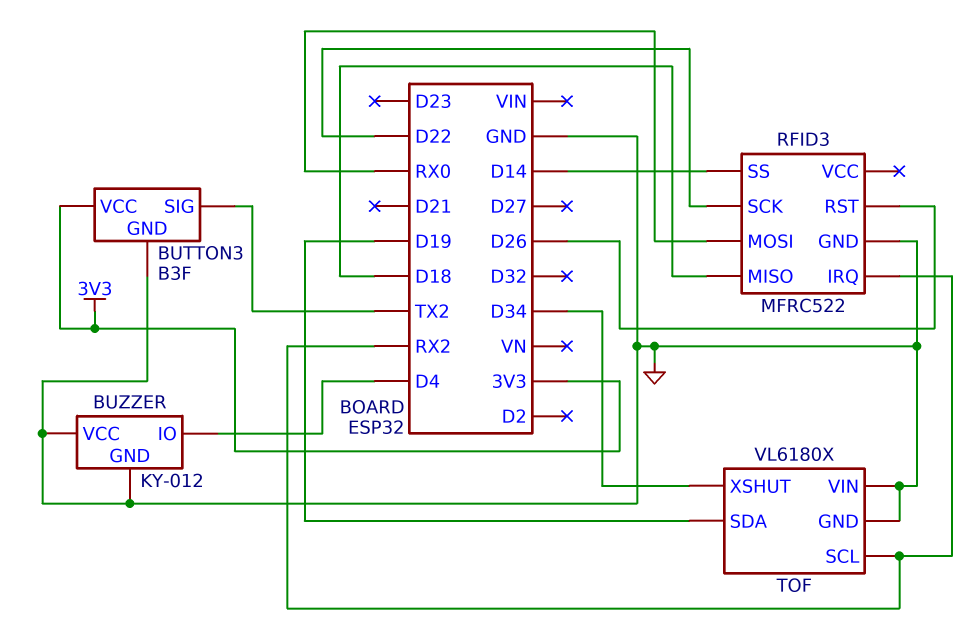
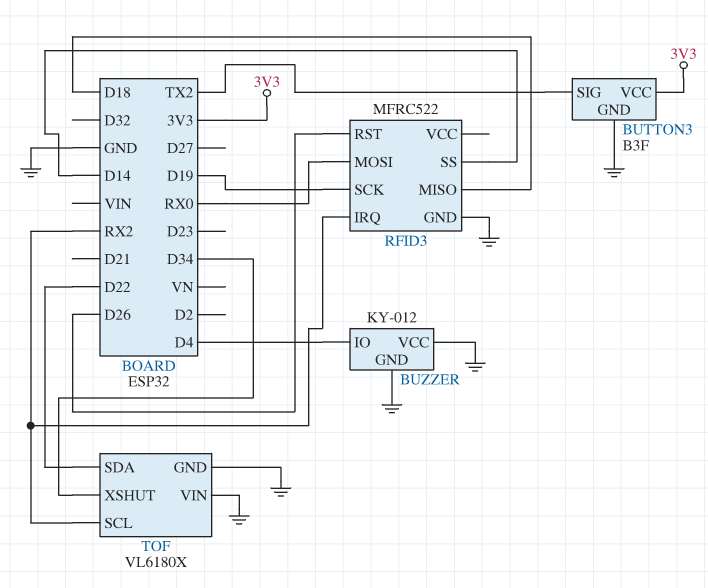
RFID3 pin SCK: D22 -> D19
TOF pin SDA: D19 -> D22

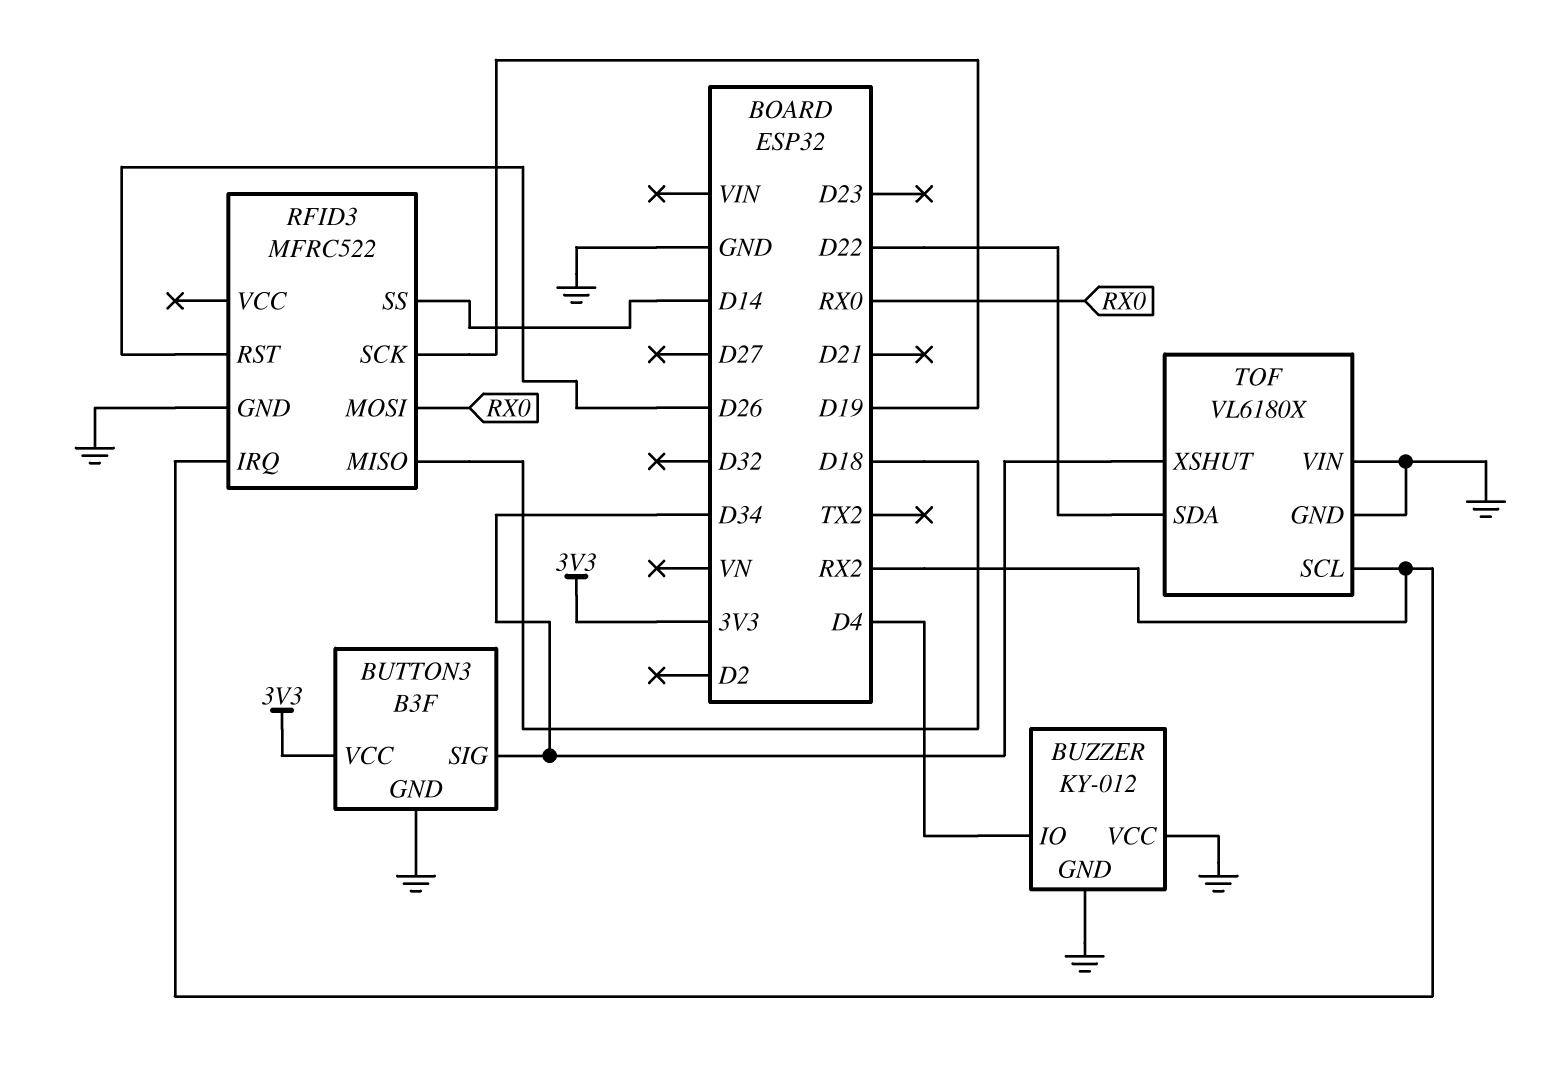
BUTTON3 pin SIG: TX2 -> D34

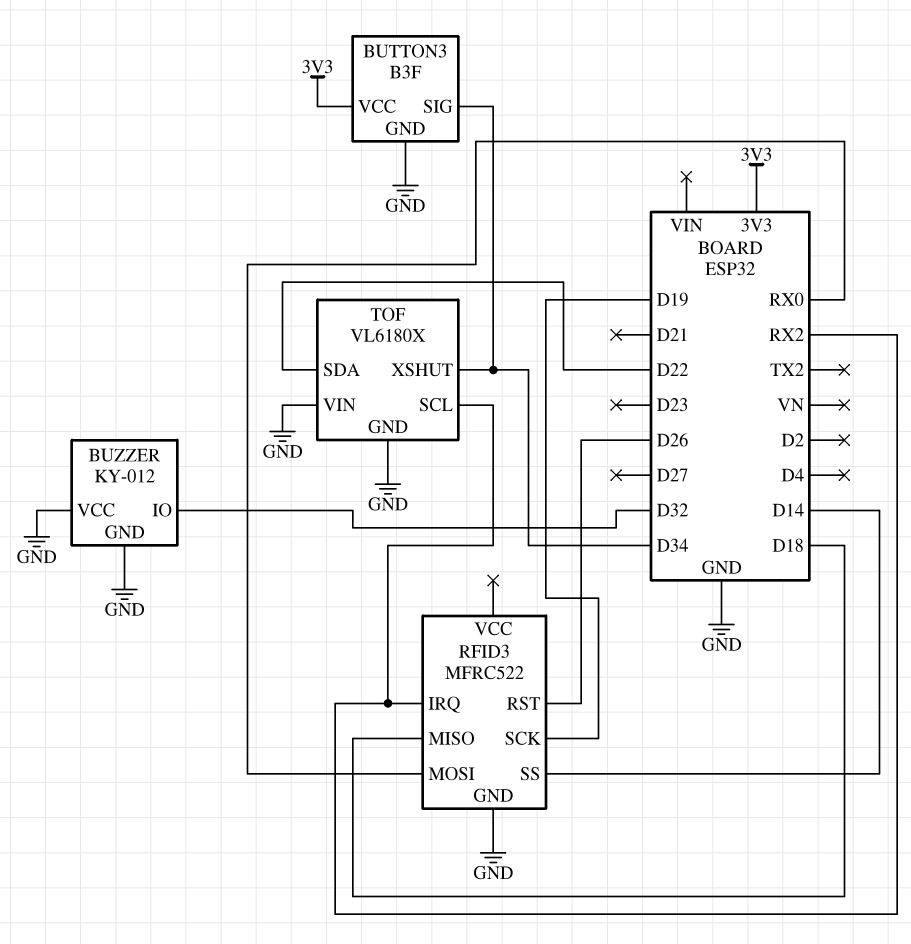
BUZZER pin IO: D4 -> D32

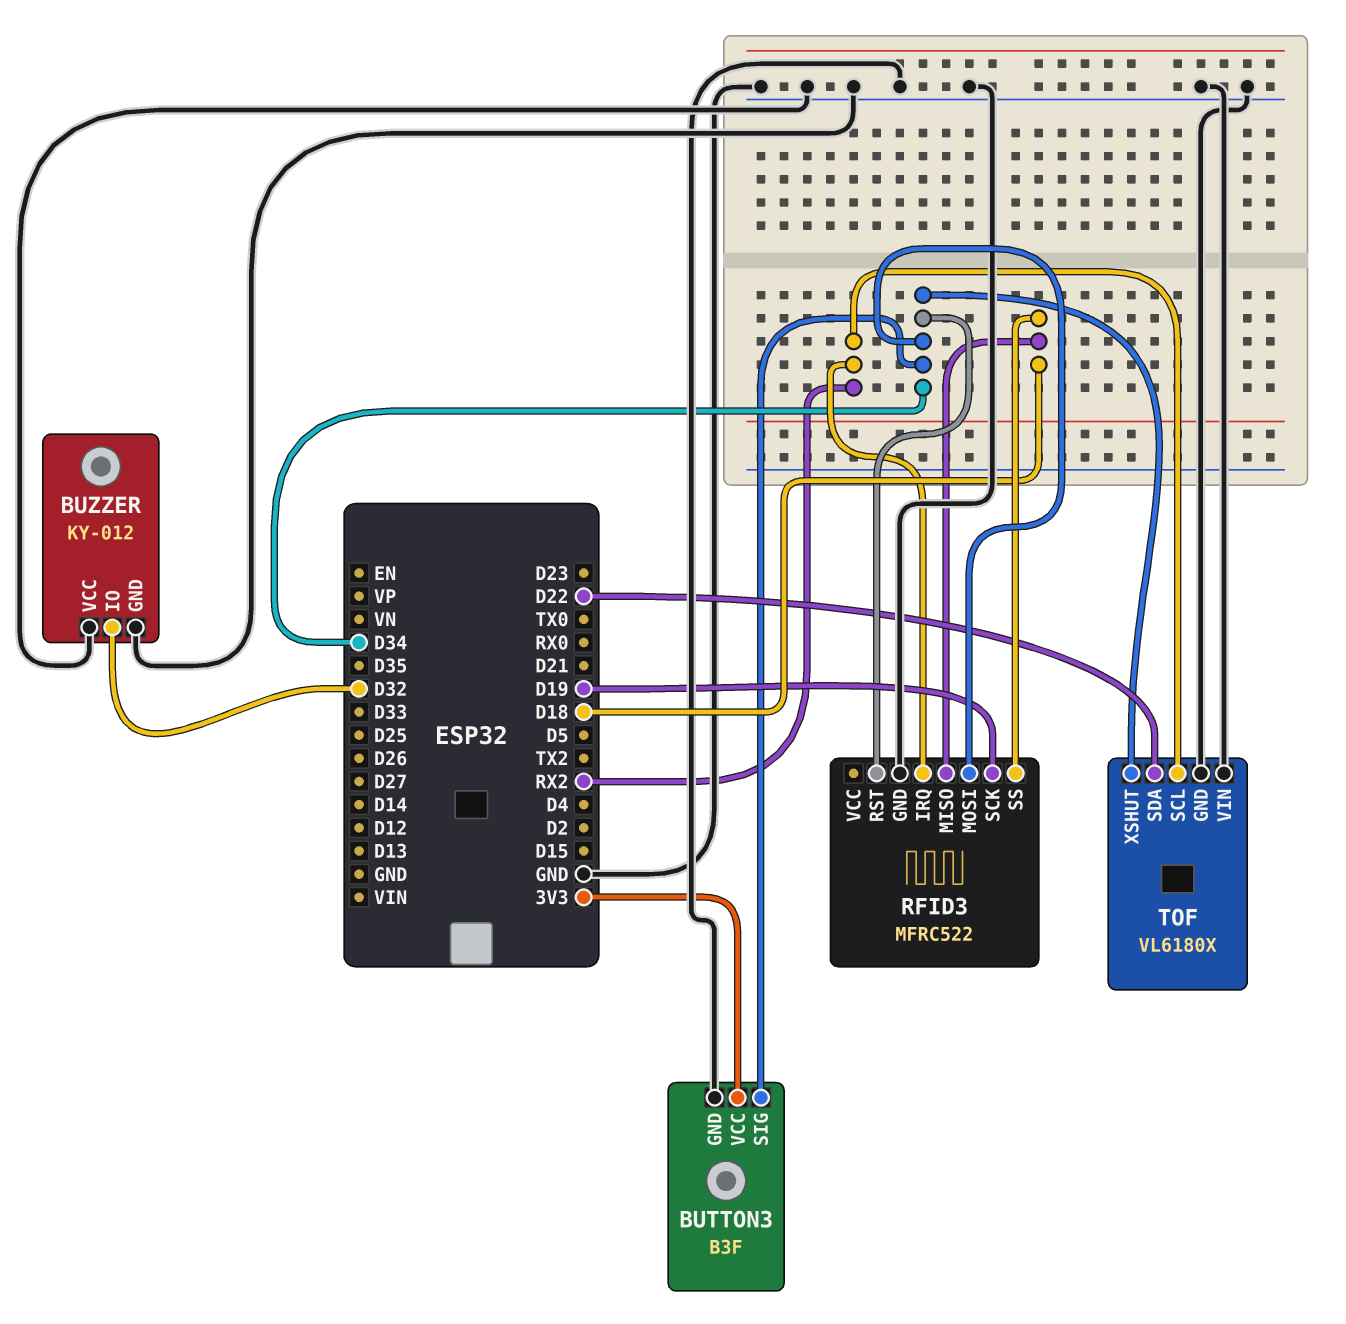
RFID3 pin MOSI: RX0 -> D34
RFID3 pin RST: D26 -> D34
RFID3 pin SS: D14 -> D18

